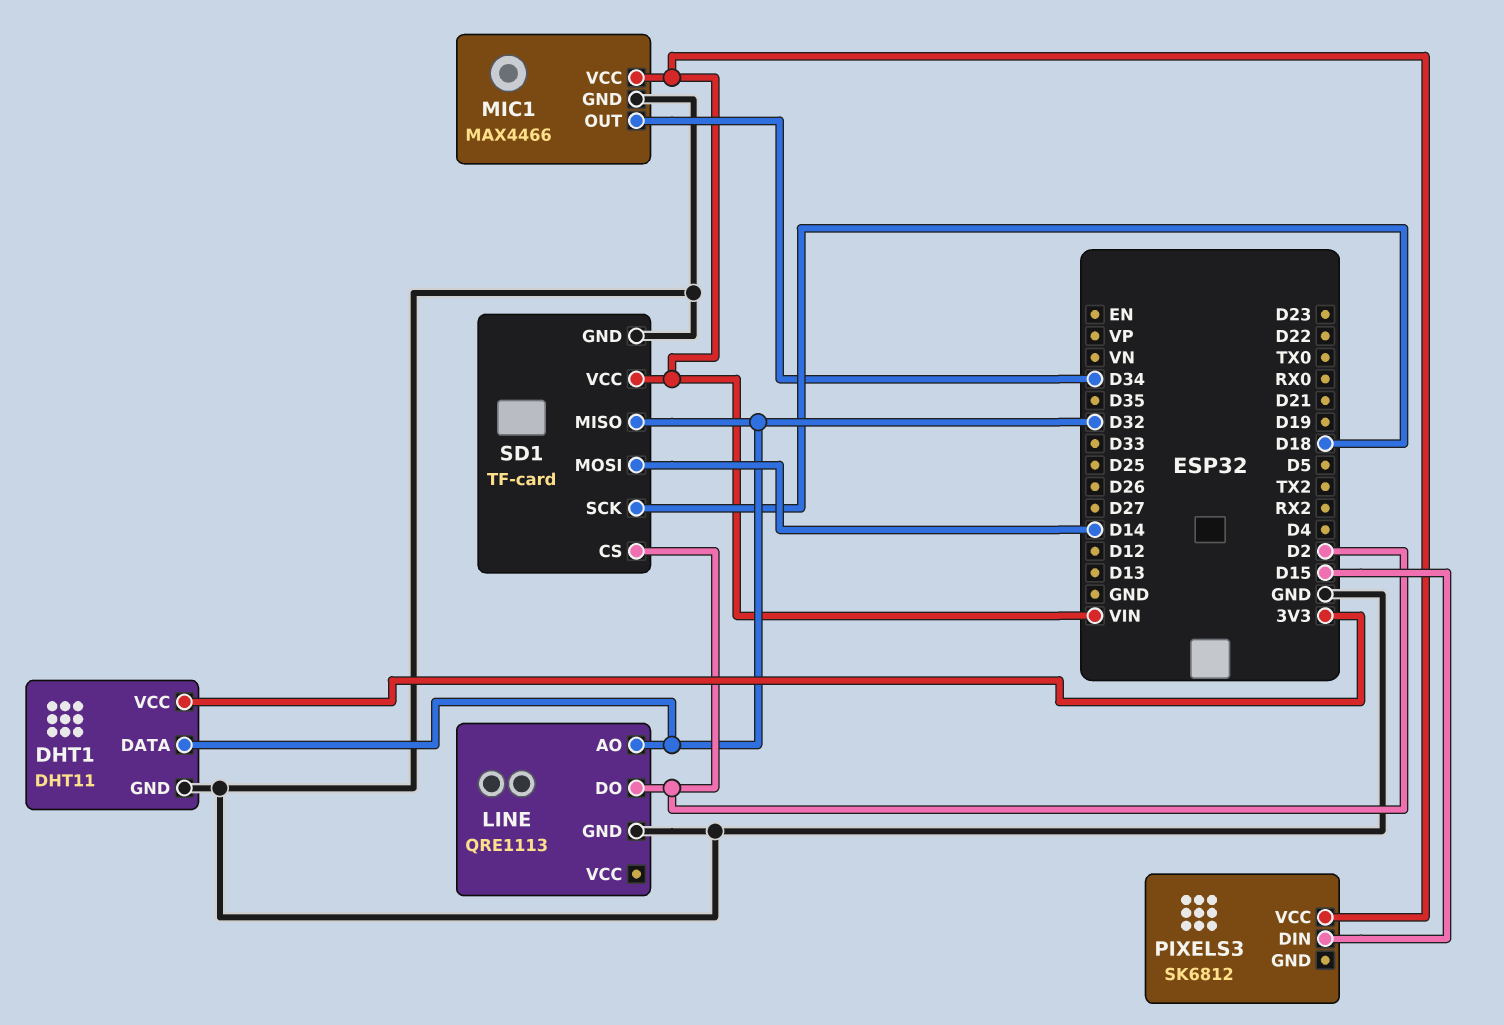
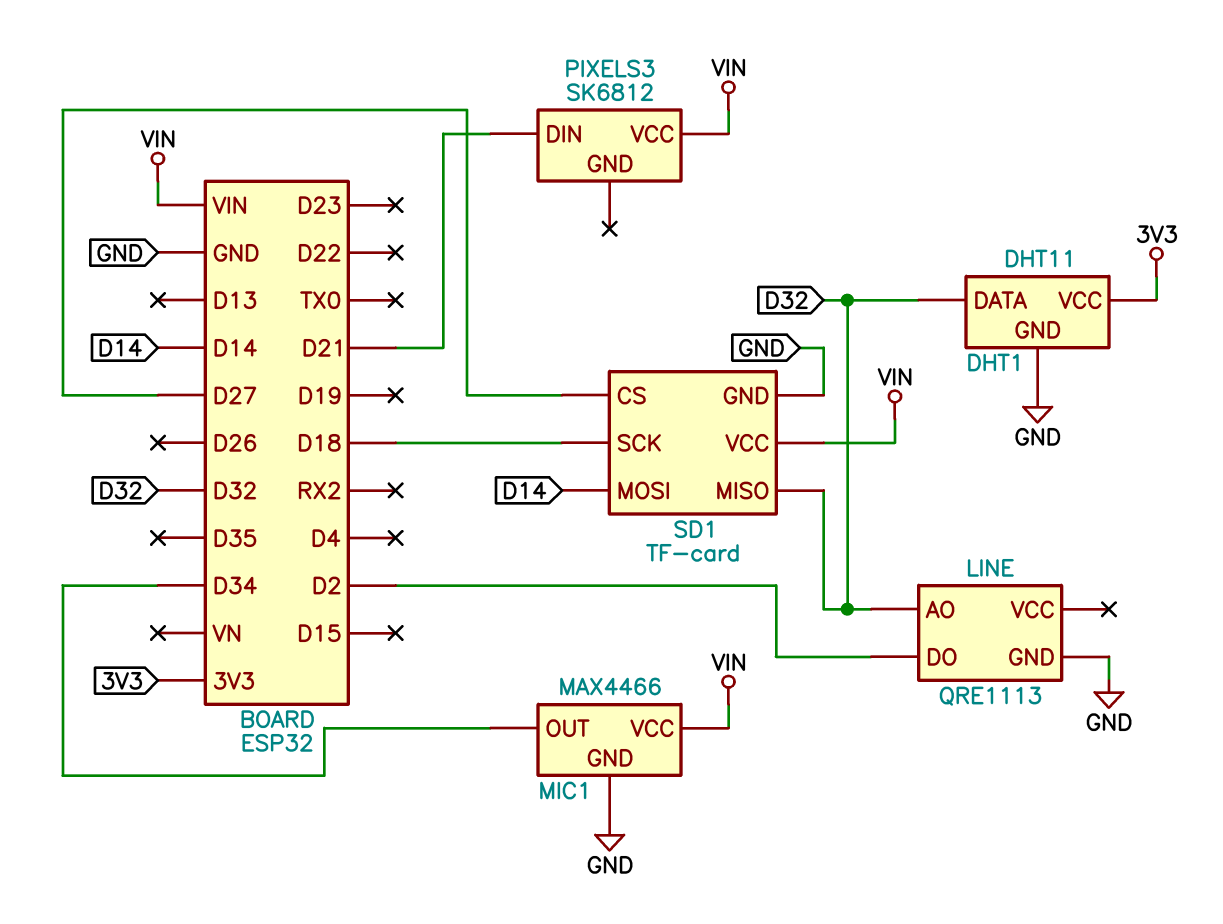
PIXELS3 pin DIN: D15 -> D21
SD1 pin CS: D2 -> D27

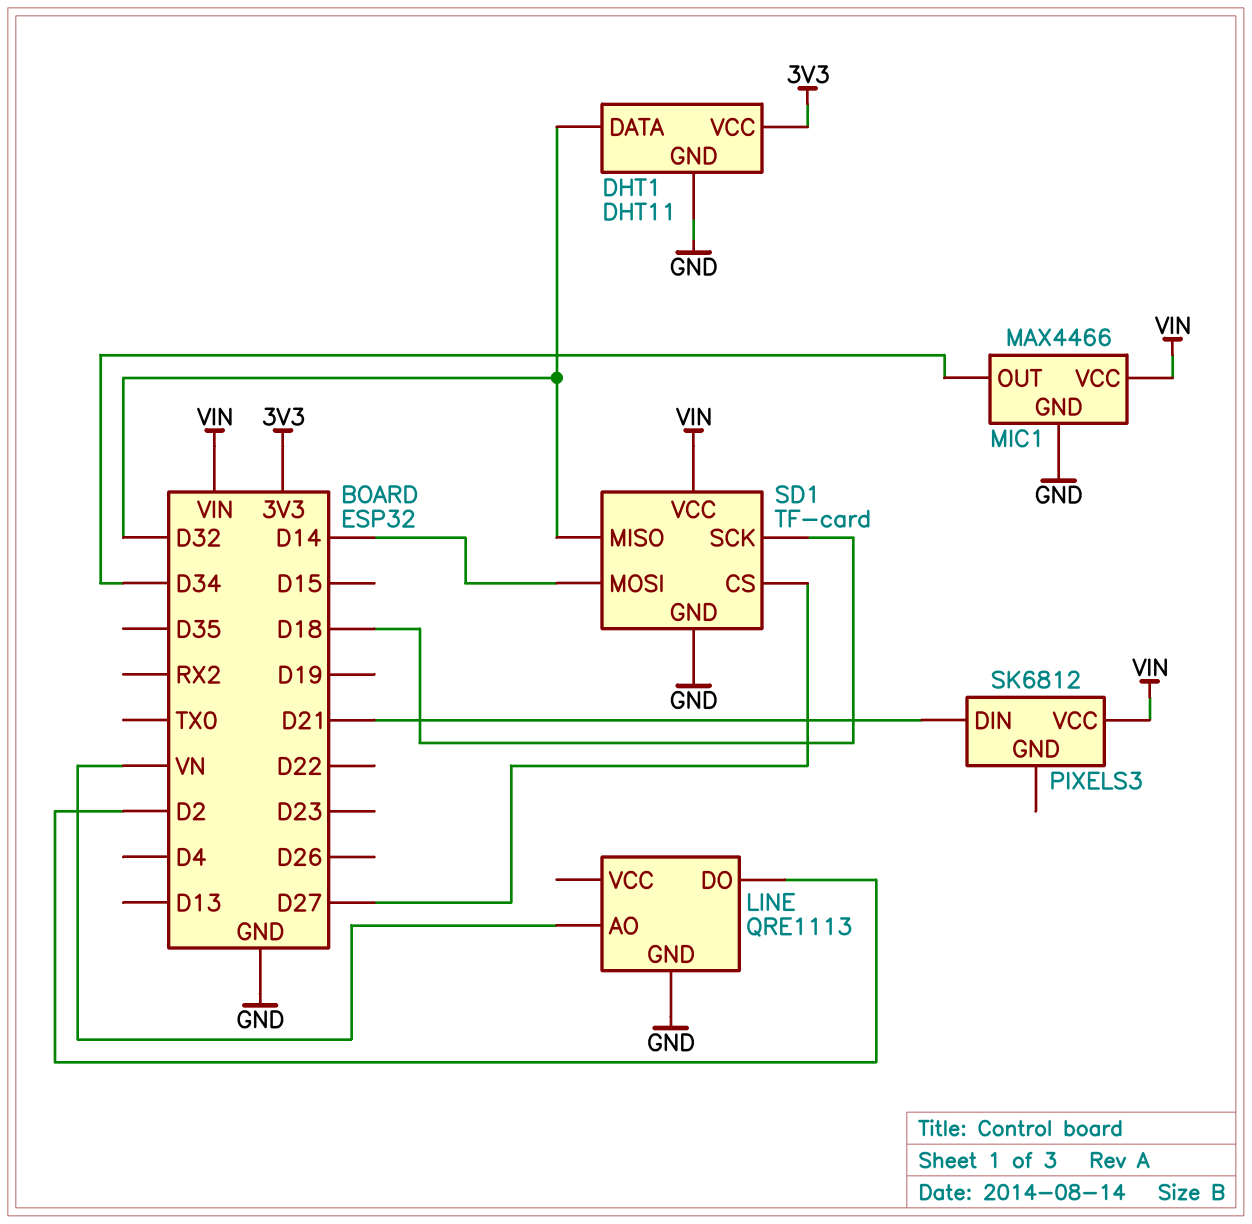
LINE pin AO: D32 -> VN

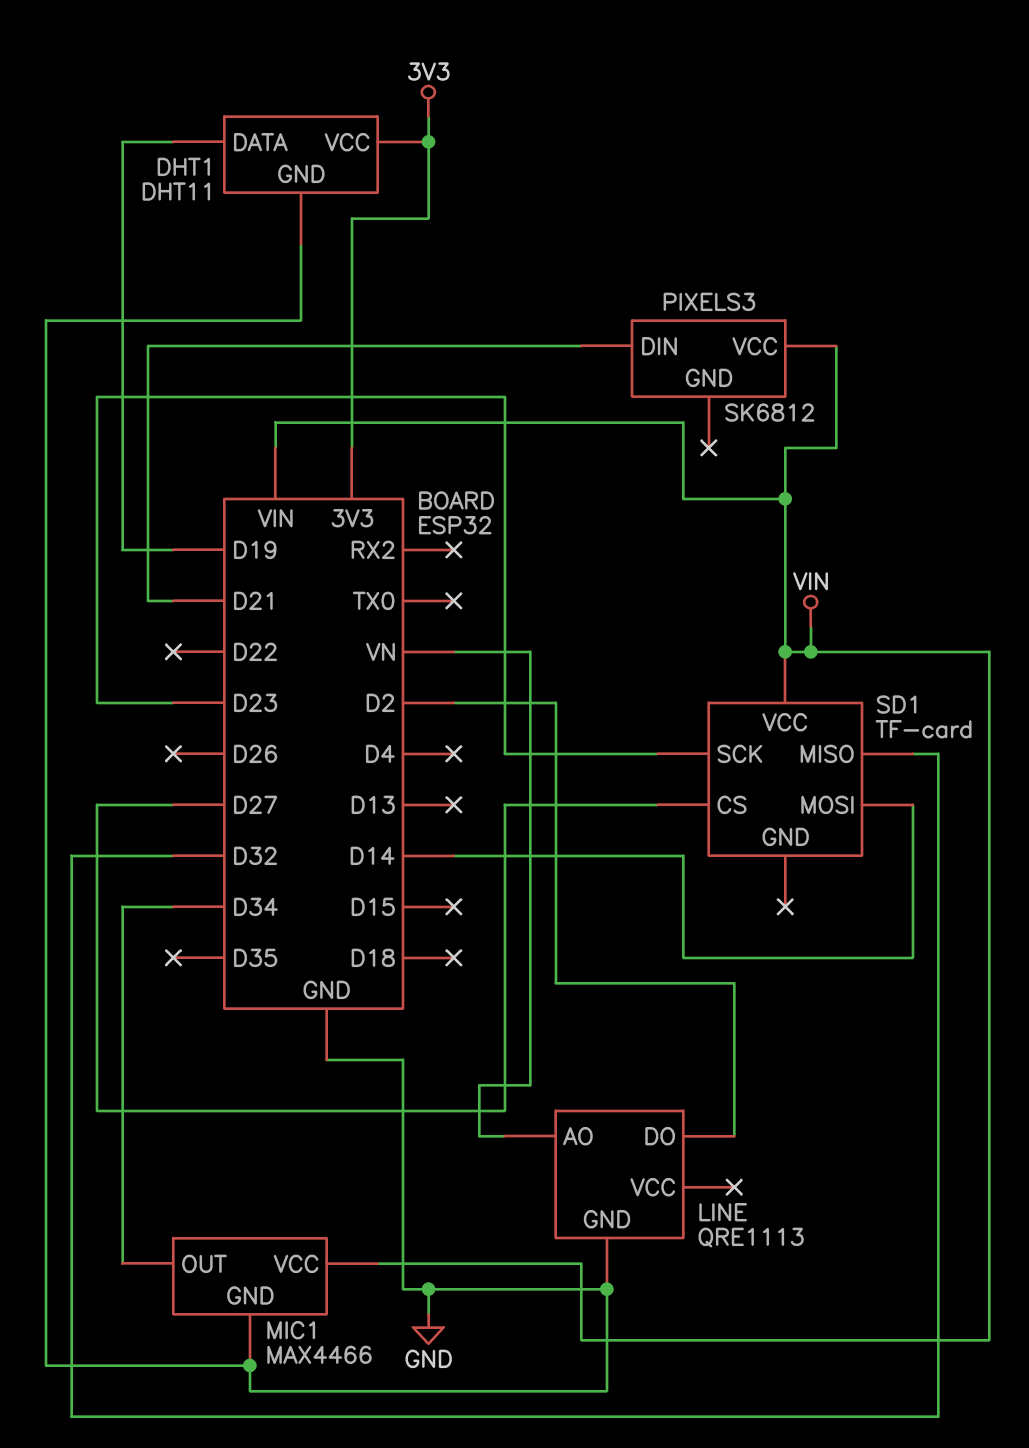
DHT1 pin DATA: D32 -> D19
SD1 pin GND: GND -> none
SD1 pin SCK: D18 -> D23

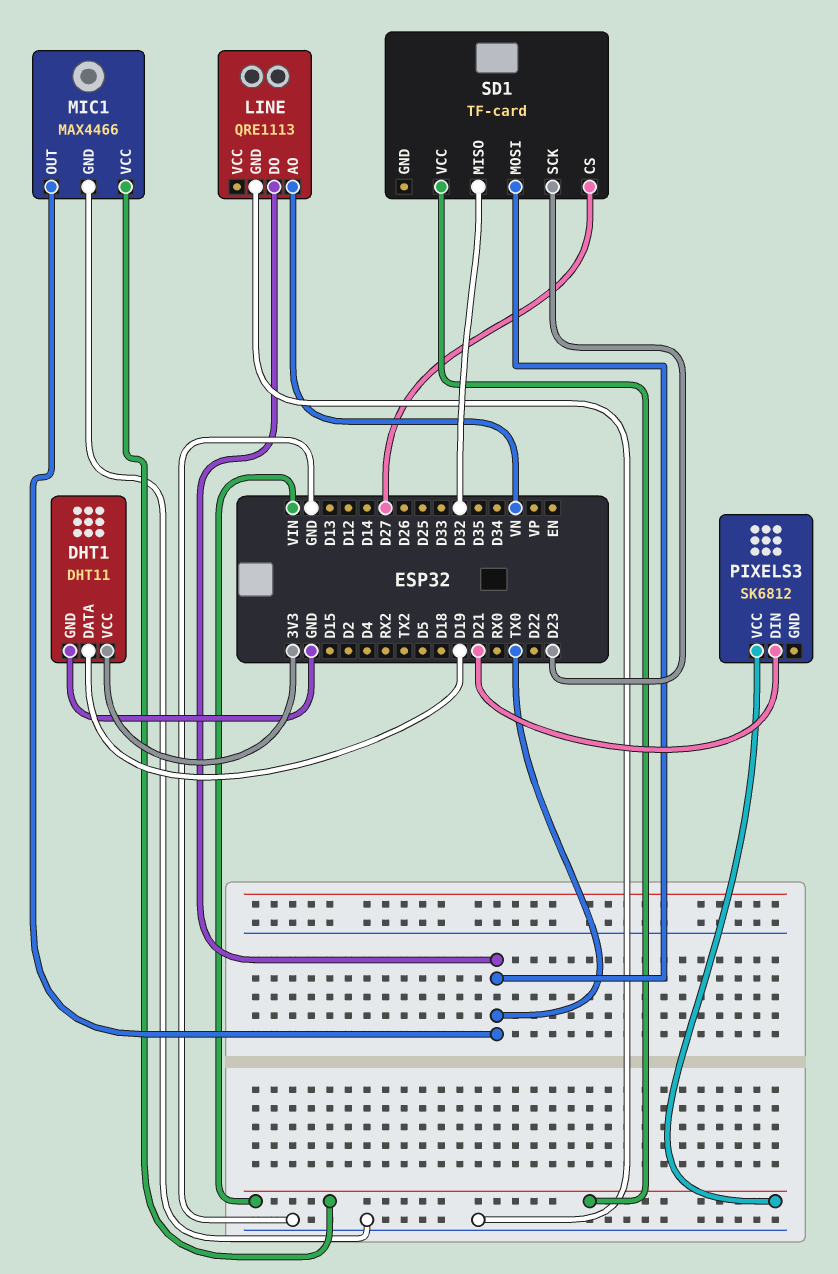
LINE pin DO: D2 -> TX0
MIC1 pin OUT: D34 -> TX0
SD1 pin MOSI: D14 -> TX0

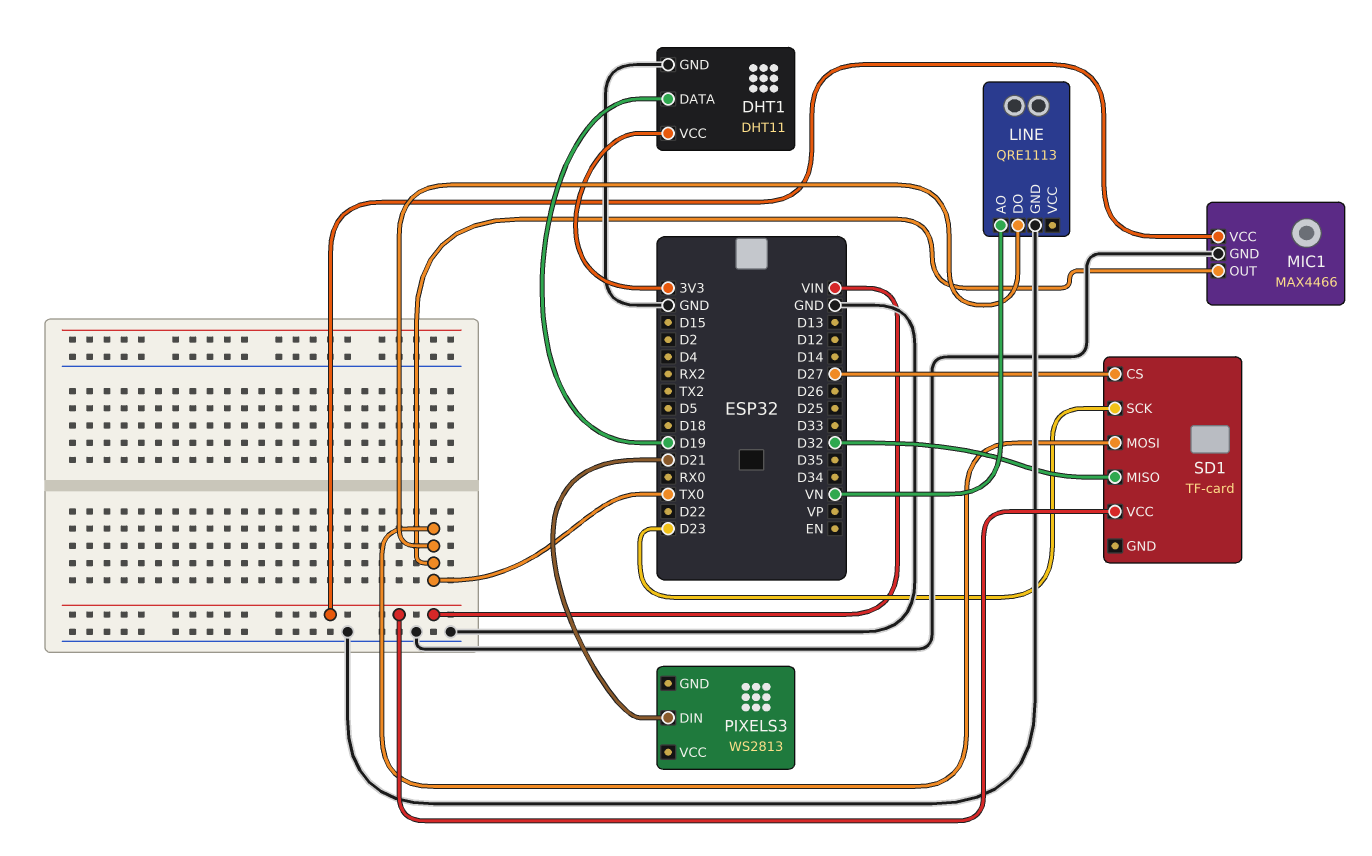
PIXELS3: SK6812 -> WS2813
PIXELS3 pin VCC: VIN -> none

